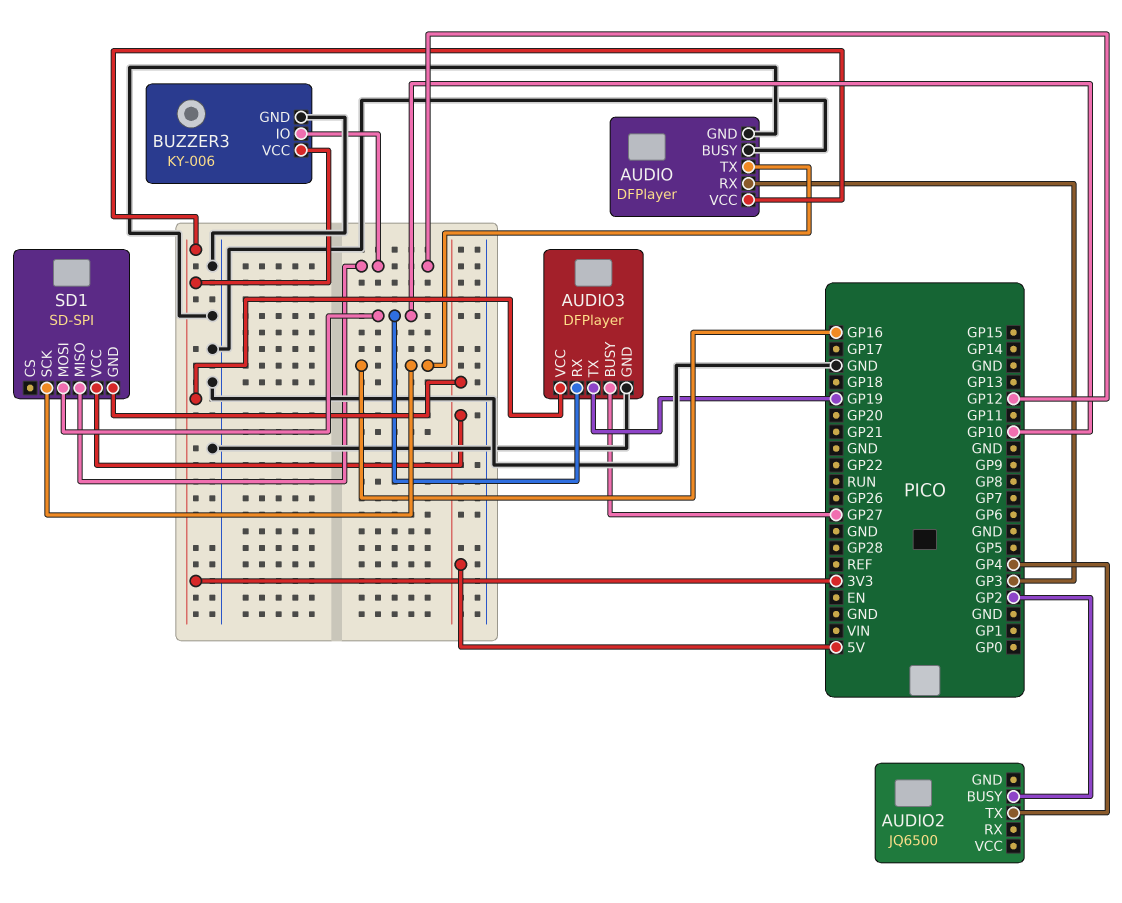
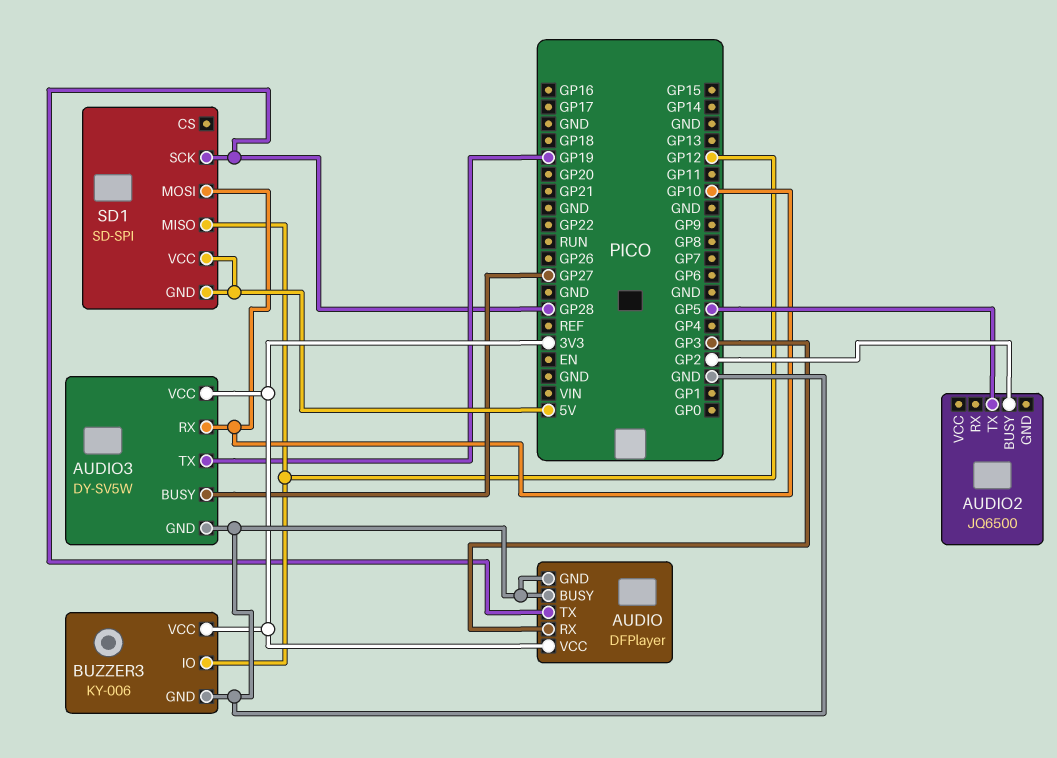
AUDIO pin TX: GP16 -> GP28
AUDIO2 pin TX: GP4 -> GP5
AUDIO3: DFPlayer -> DY-SV5W
SD1 pin SCK: GP16 -> GP28

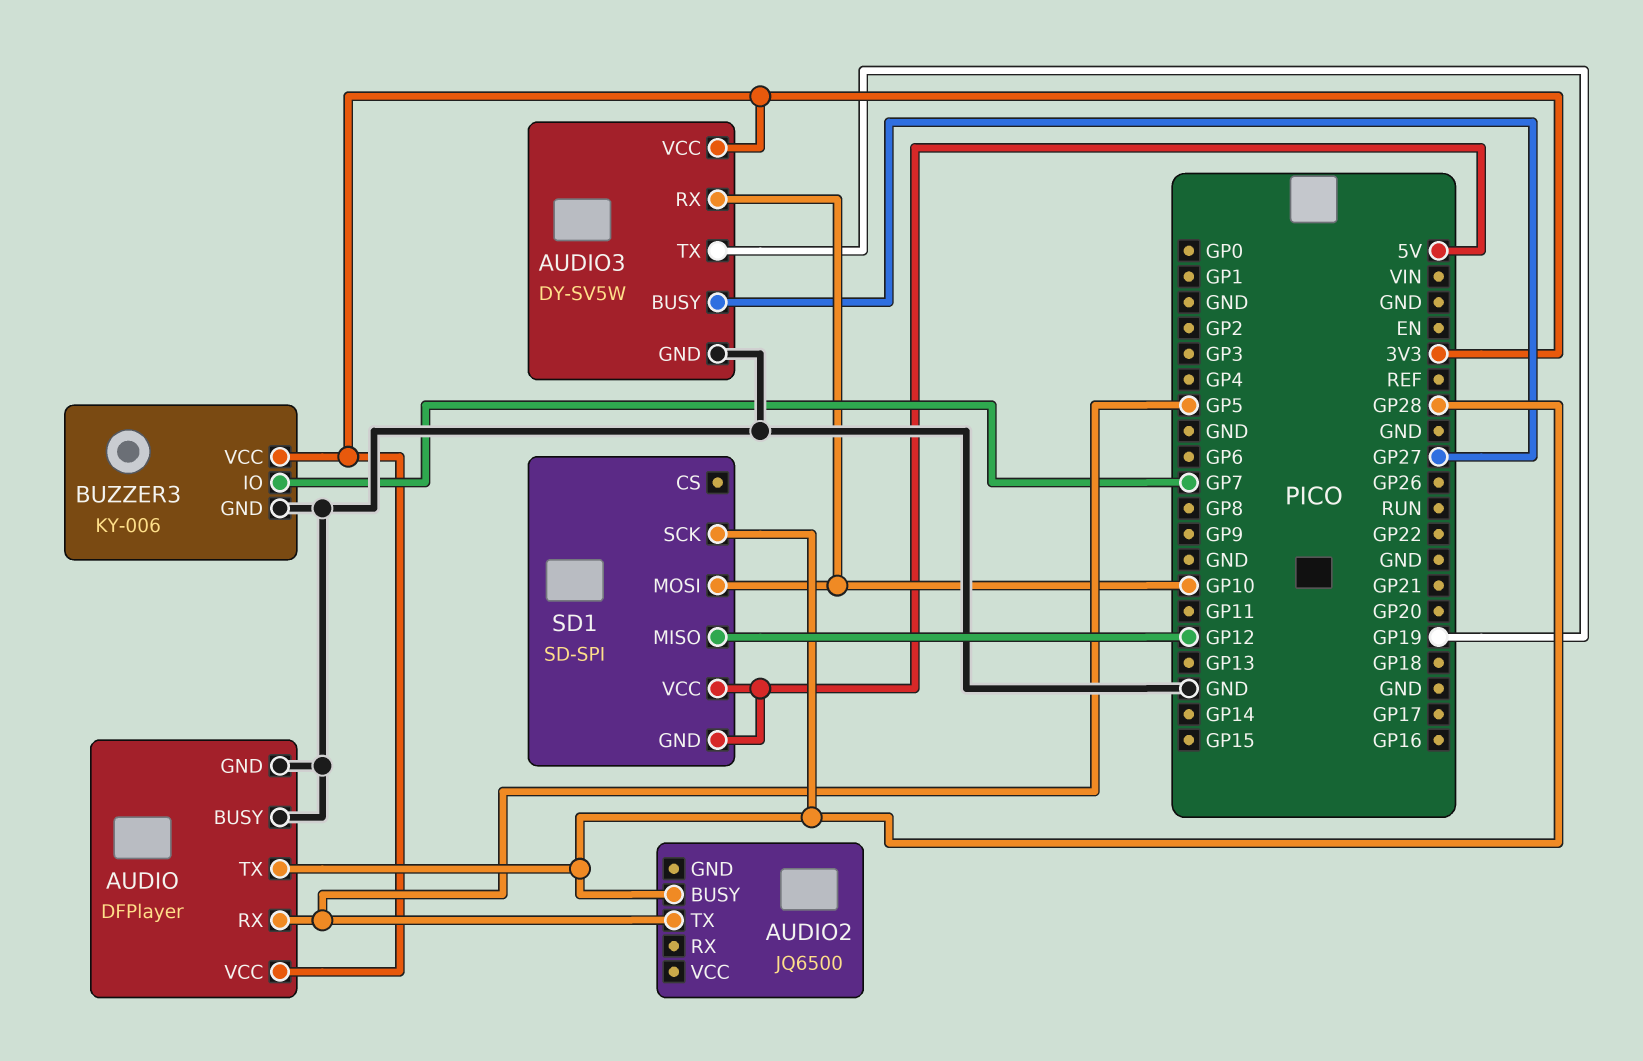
AUDIO pin RX: GP3 -> GP5
AUDIO2 pin BUSY: GP2 -> GP28
BUZZER3 pin IO: GP12 -> GP7

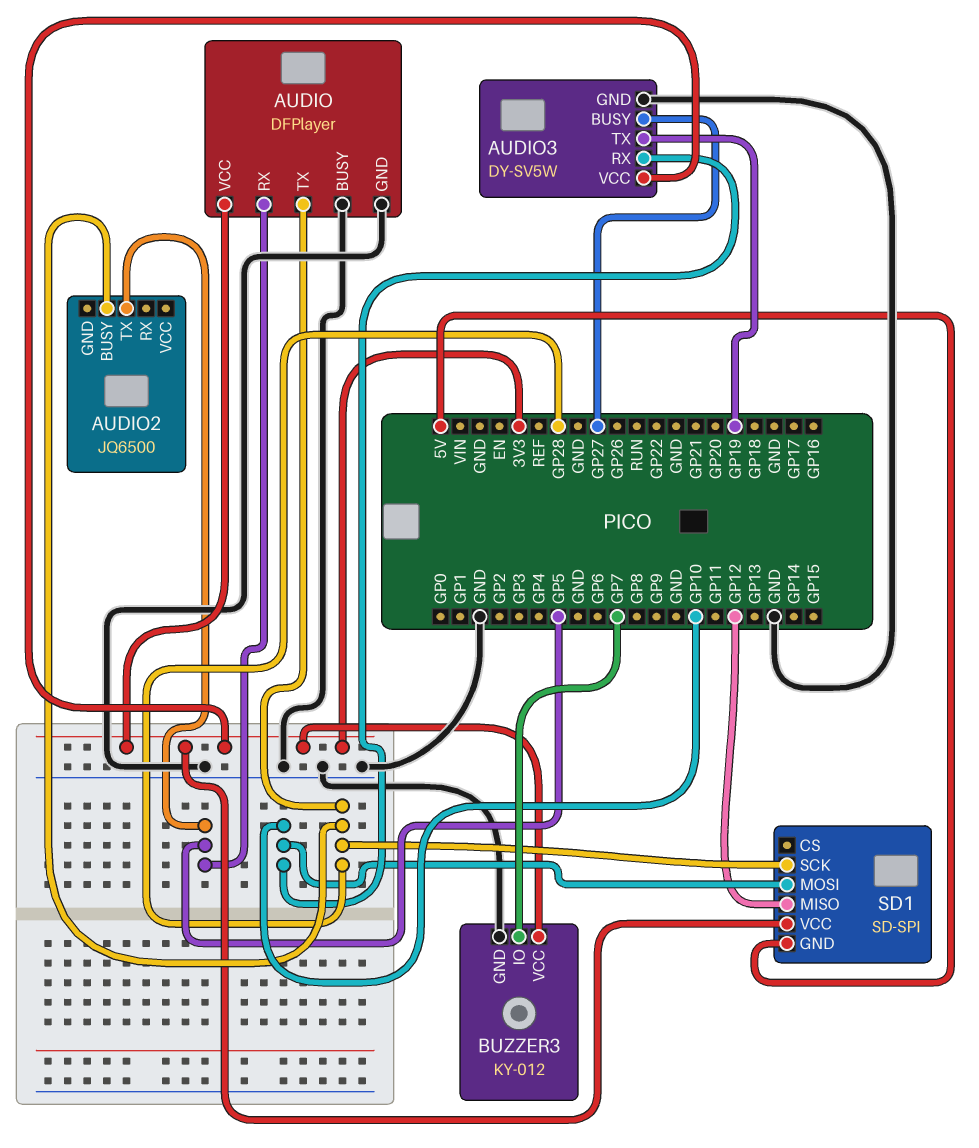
BUZZER3: KY-006 -> KY-012
SD1 pin VCC: 5V -> 3V3

